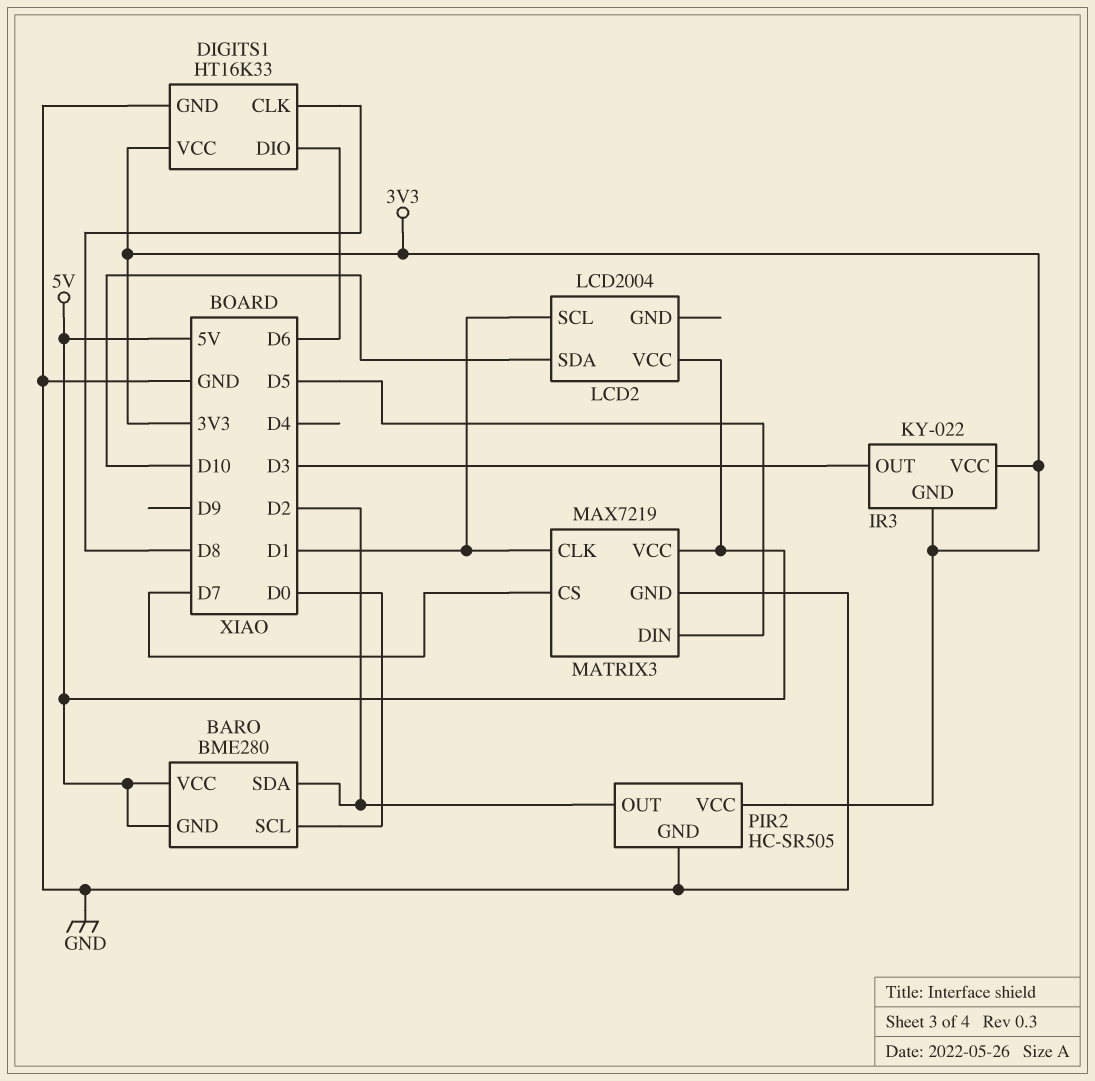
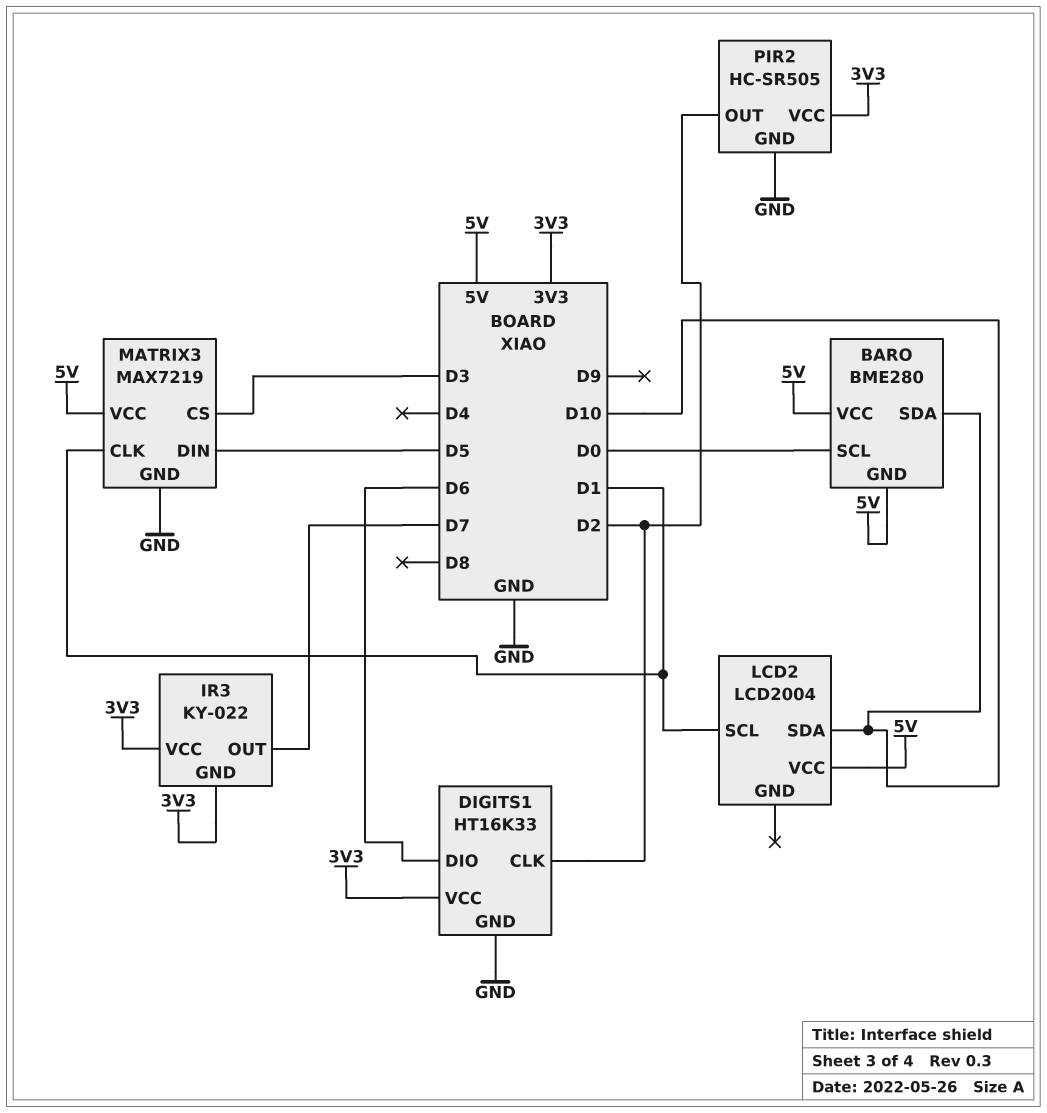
BARO pin SDA: D2 -> D10
DIGITS1 pin CLK: D8 -> D2
IR3 pin OUT: D3 -> D7
MATRIX3 pin CS: D7 -> D3

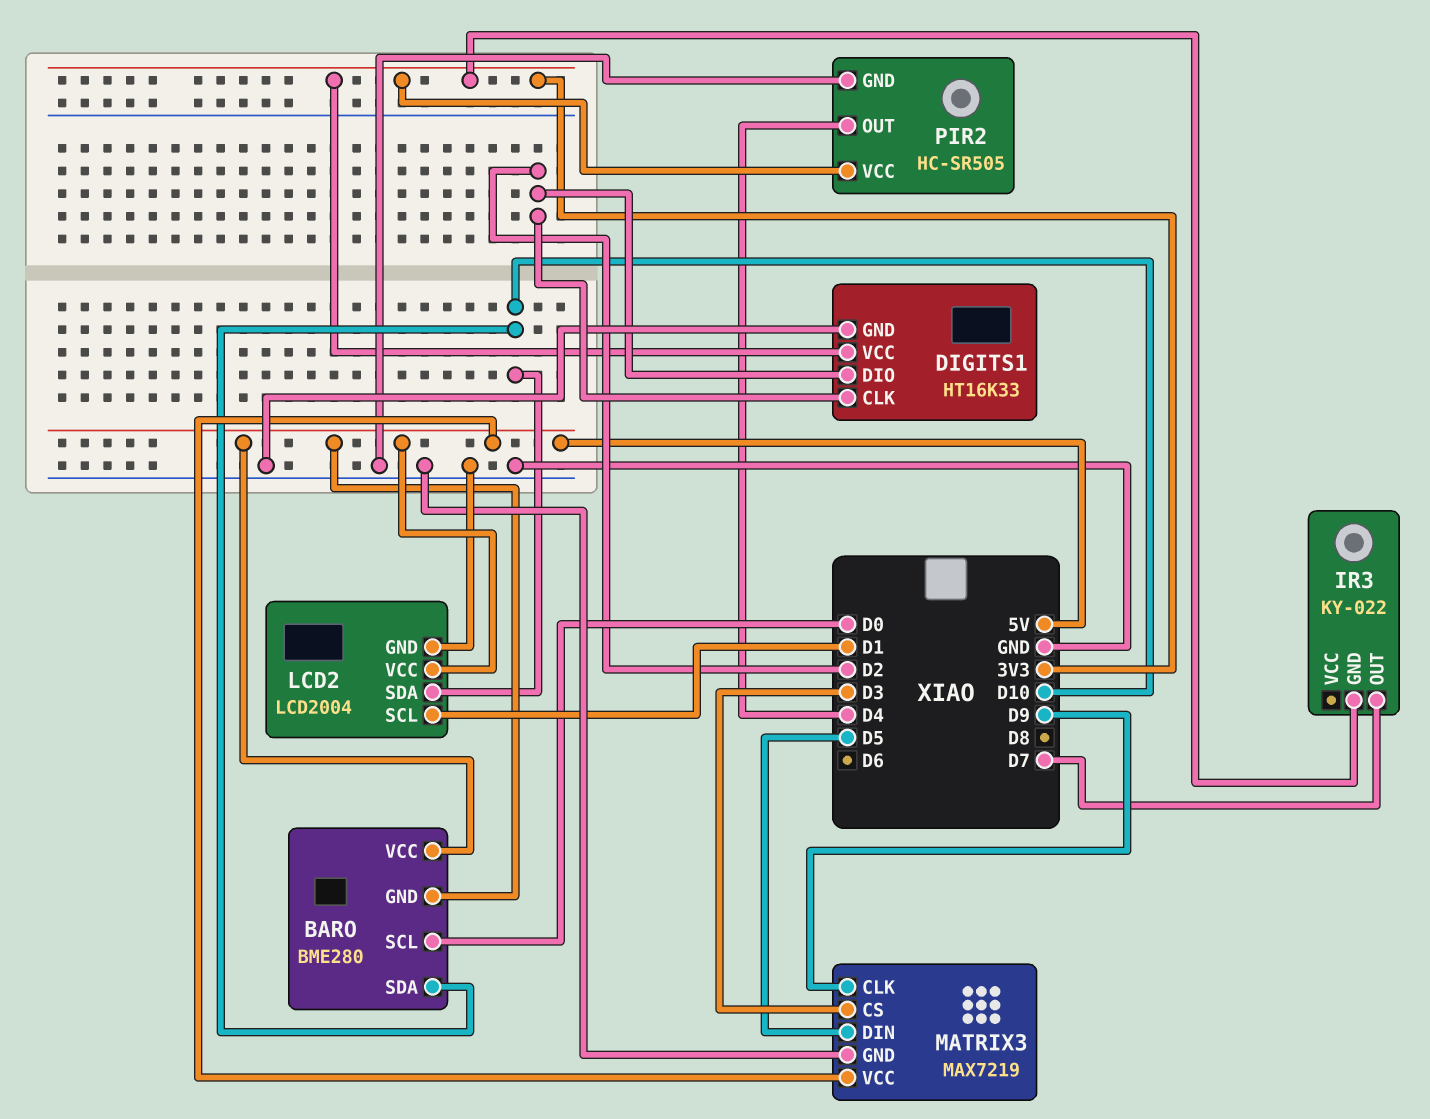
DIGITS1 pin DIO: D6 -> D2
IR3 pin VCC: 3V3 -> none
LCD2 pin GND: none -> GND
MATRIX3 pin CLK: D1 -> D9
PIR2 pin OUT: D2 -> D4

